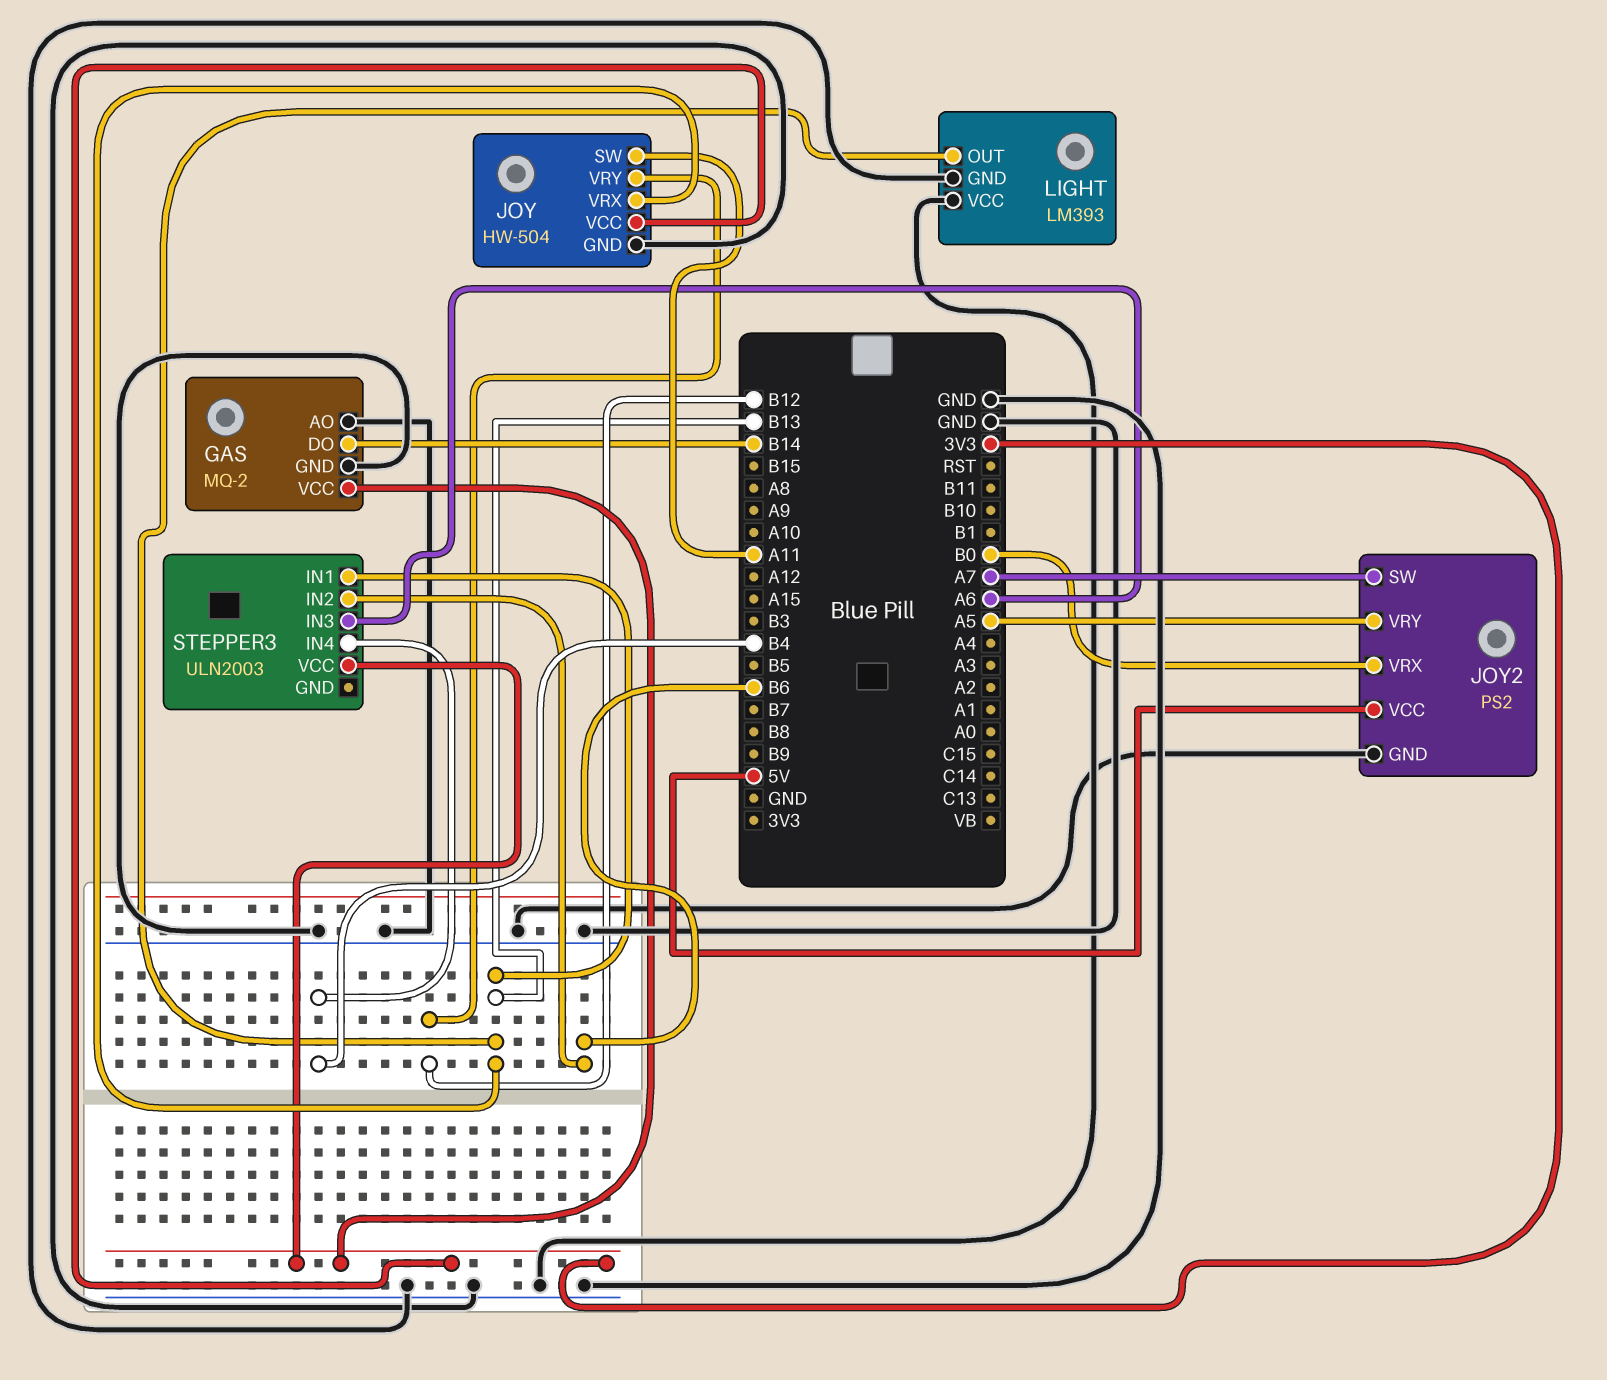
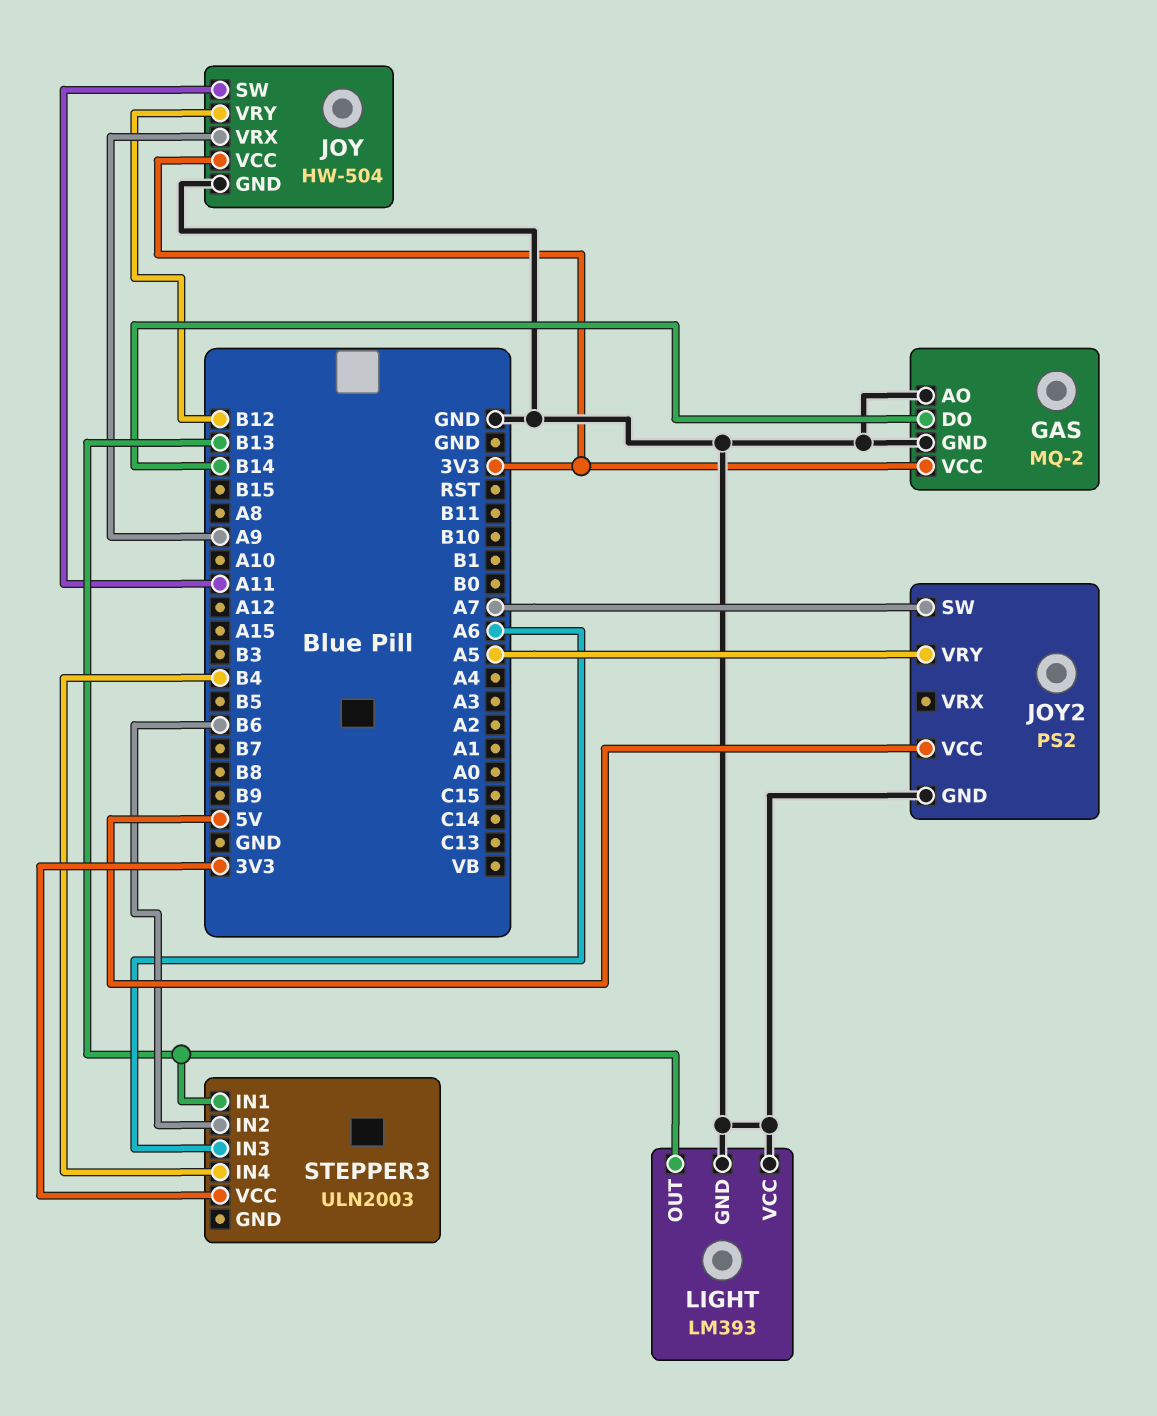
JOY pin VRX: B13 -> A9
JOY2 pin VRX: B0 -> none

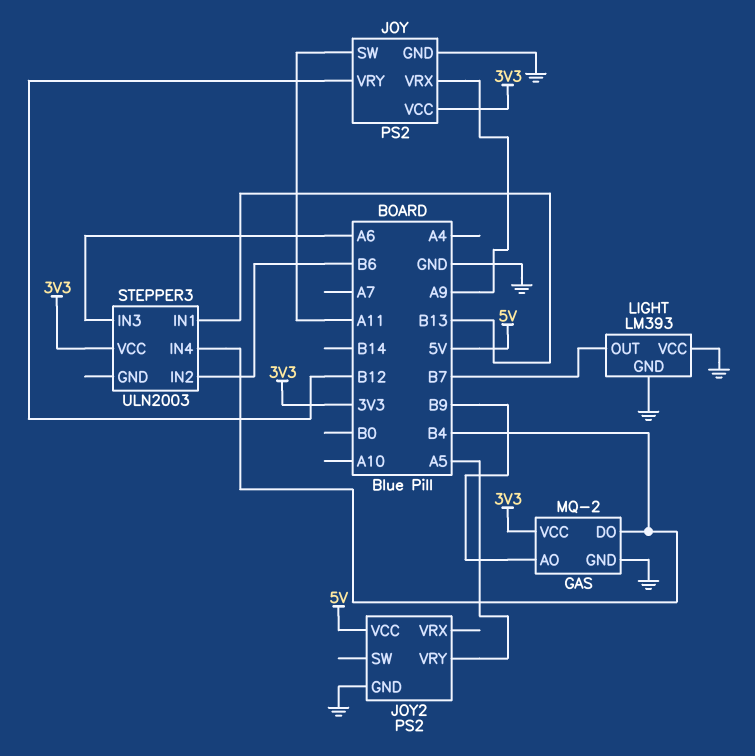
GAS pin AO: GND -> B9
GAS pin DO: B14 -> B4
JOY: HW-504 -> PS2
JOY2 pin SW: A7 -> none
LIGHT pin OUT: B13 -> B7

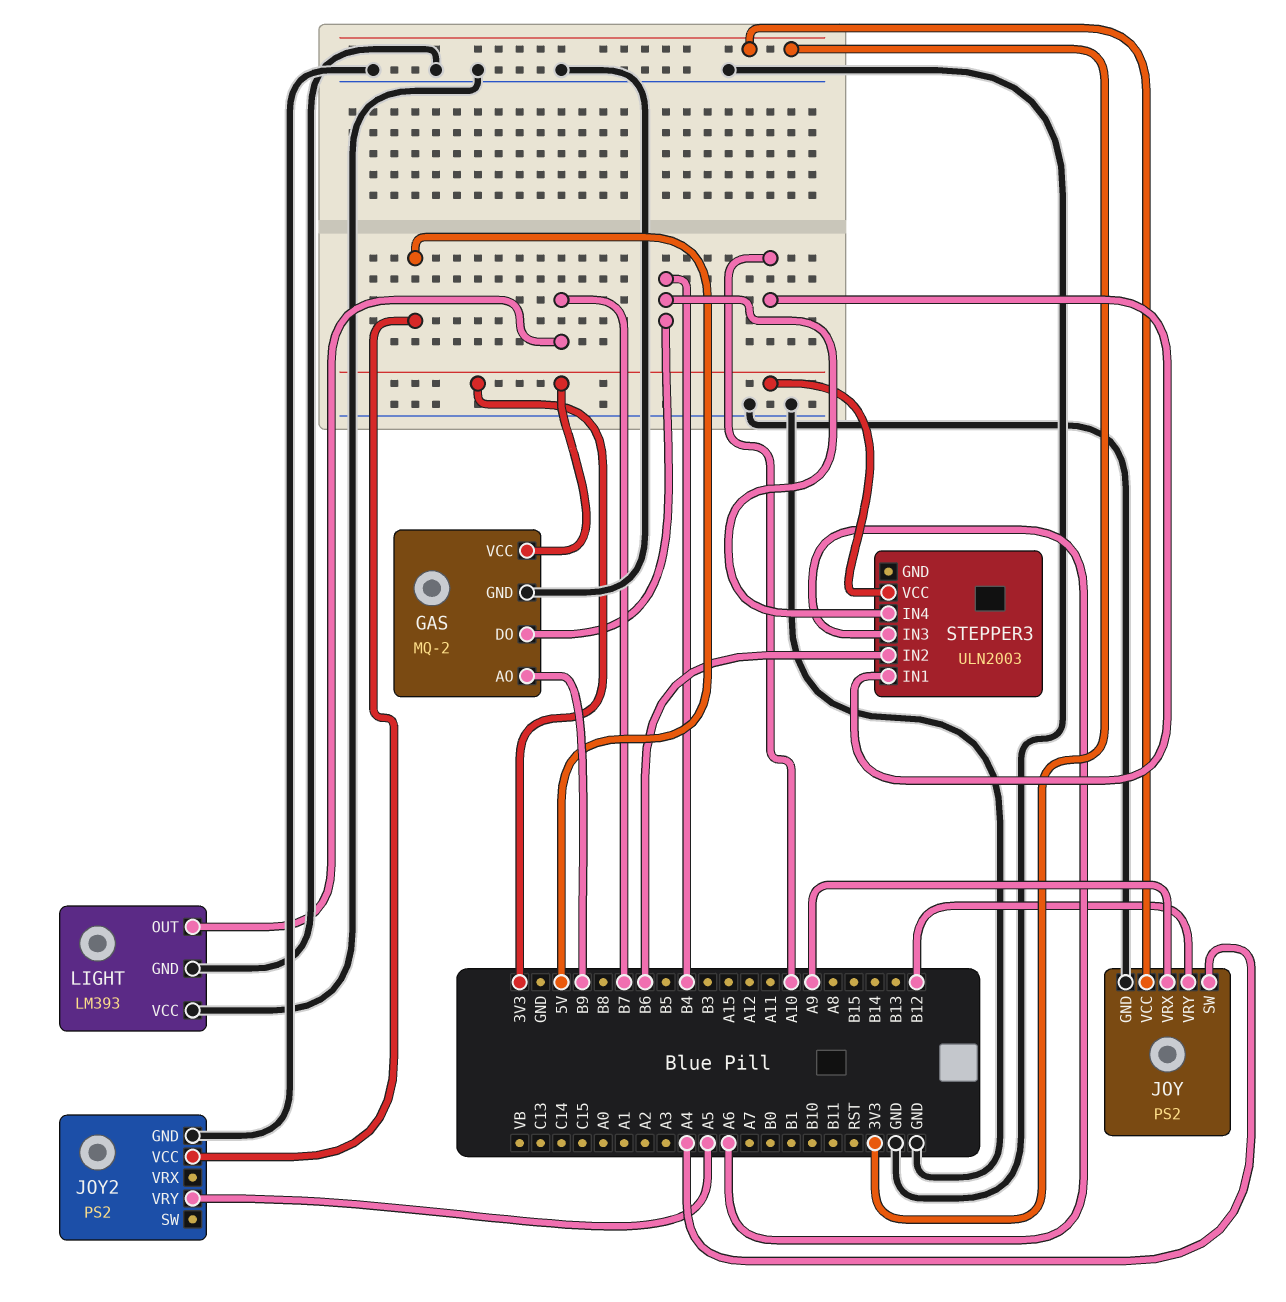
JOY pin SW: A11 -> A4
STEPPER3 pin IN1: B13 -> A10

